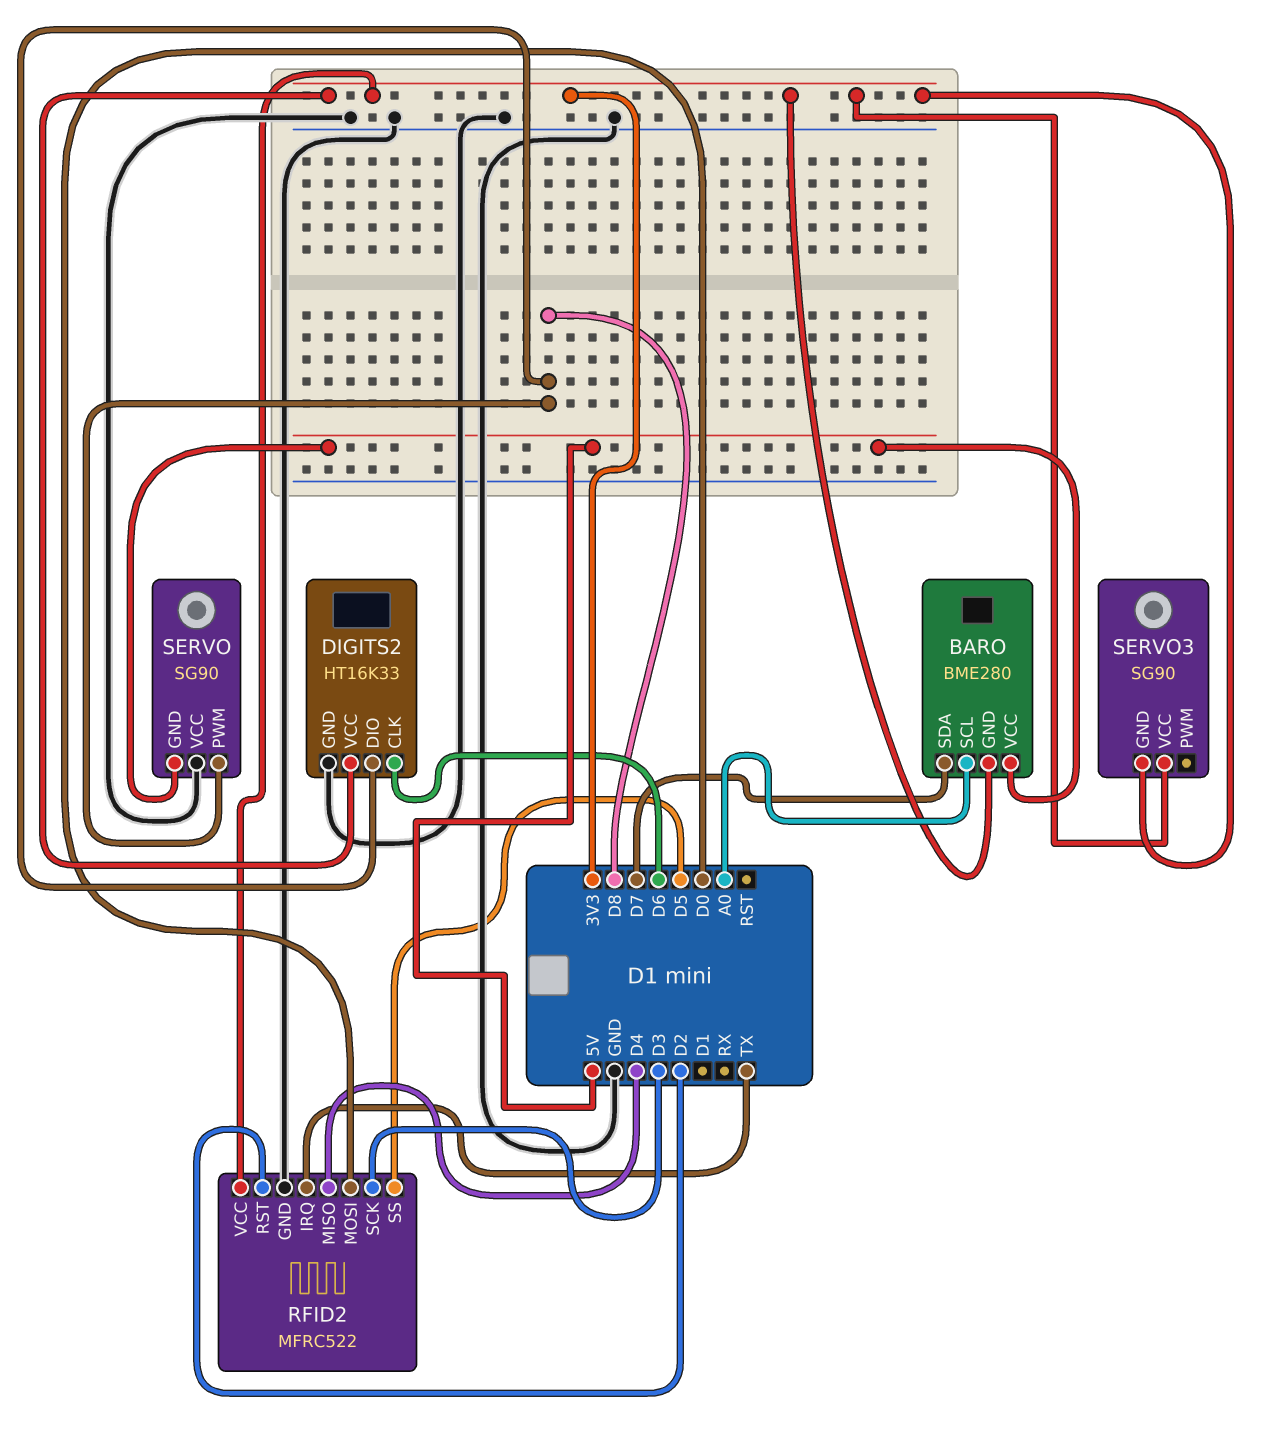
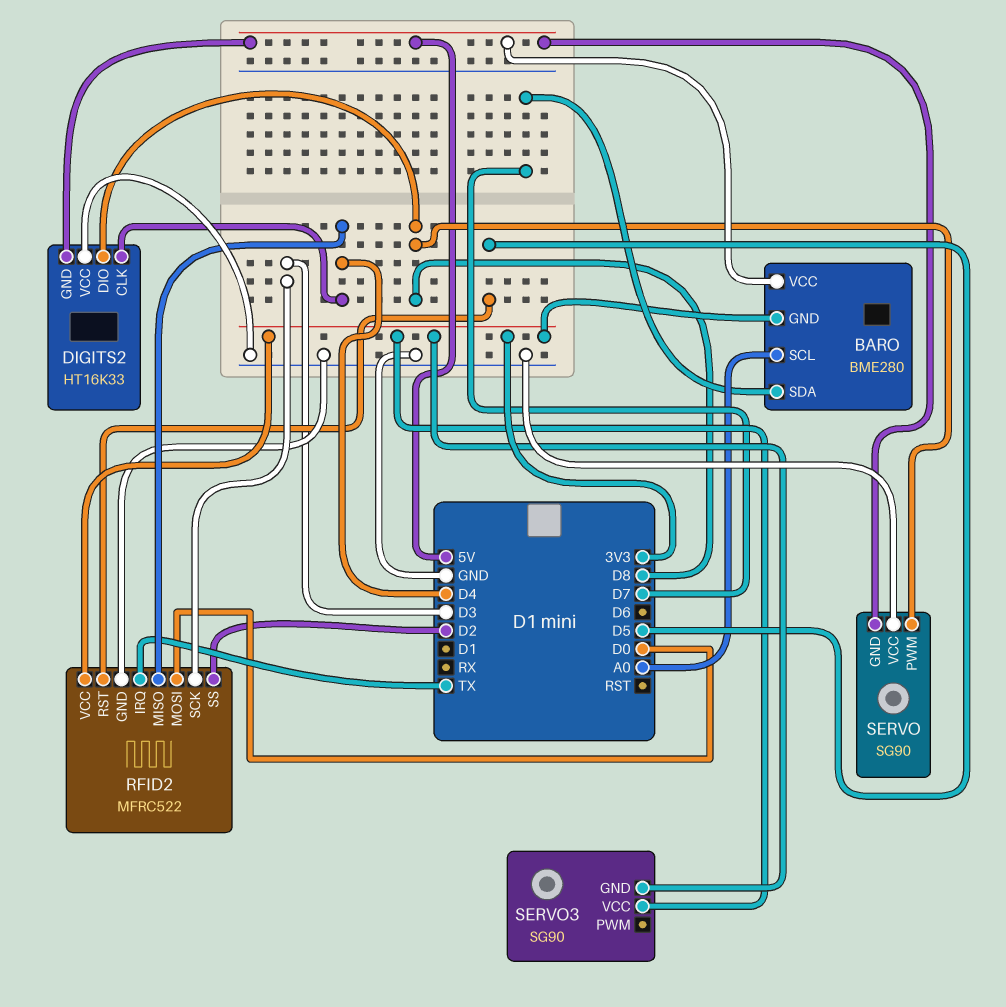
DIGITS2 pin CLK: D6 -> D4
DIGITS2 pin GND: GND -> 5V
DIGITS2 pin VCC: 3V3 -> GND
RFID2 pin RST: D2 -> D5
RFID2 pin SS: D5 -> D2

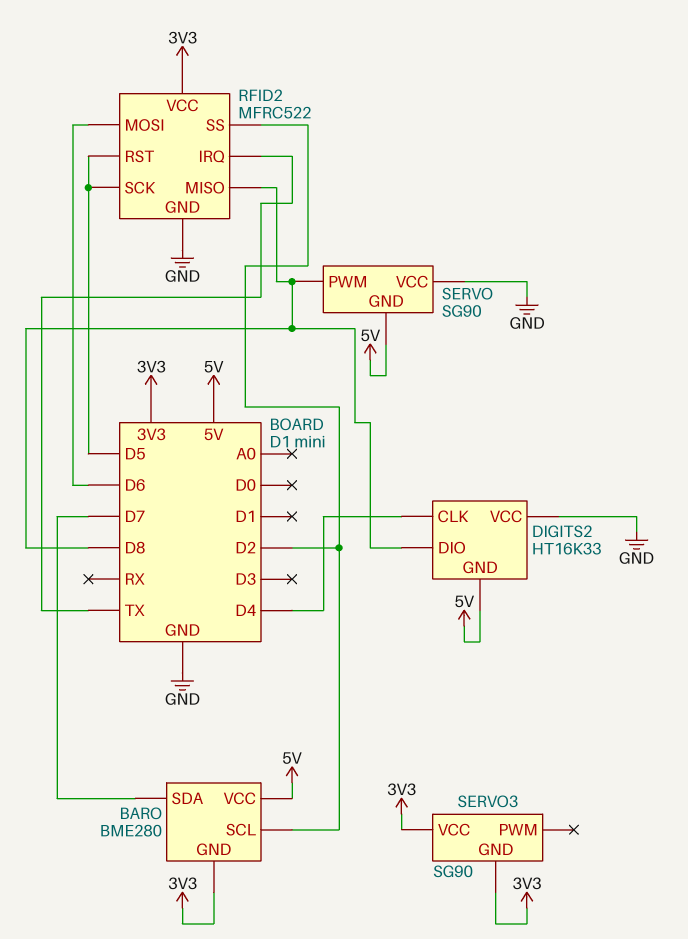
BARO pin SCL: A0 -> D2
RFID2 pin MISO: D4 -> D8
RFID2 pin MOSI: D0 -> D6
RFID2 pin SCK: D3 -> D5

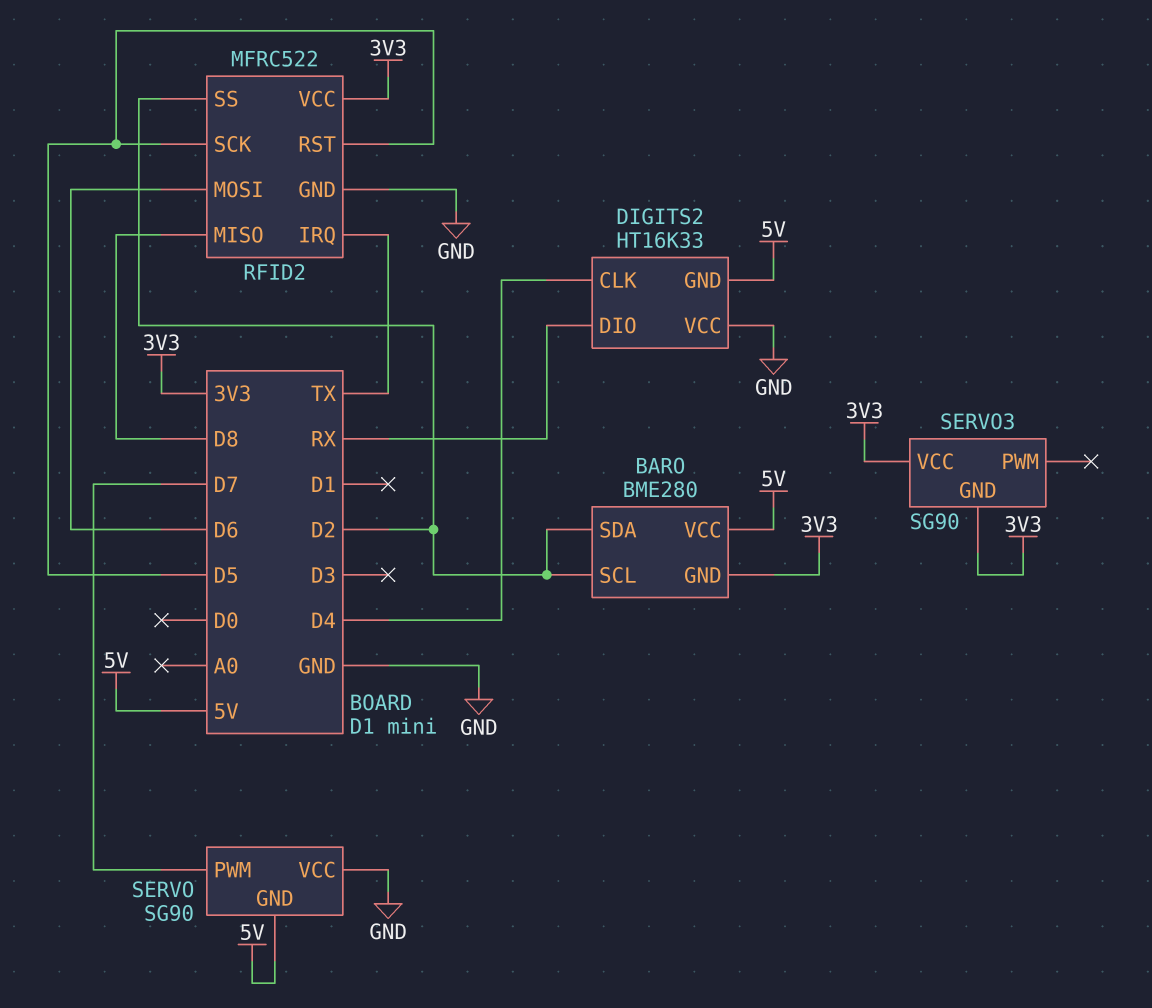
BARO pin SDA: D7 -> D2
DIGITS2 pin DIO: D8 -> RX
SERVO pin PWM: D8 -> D7

